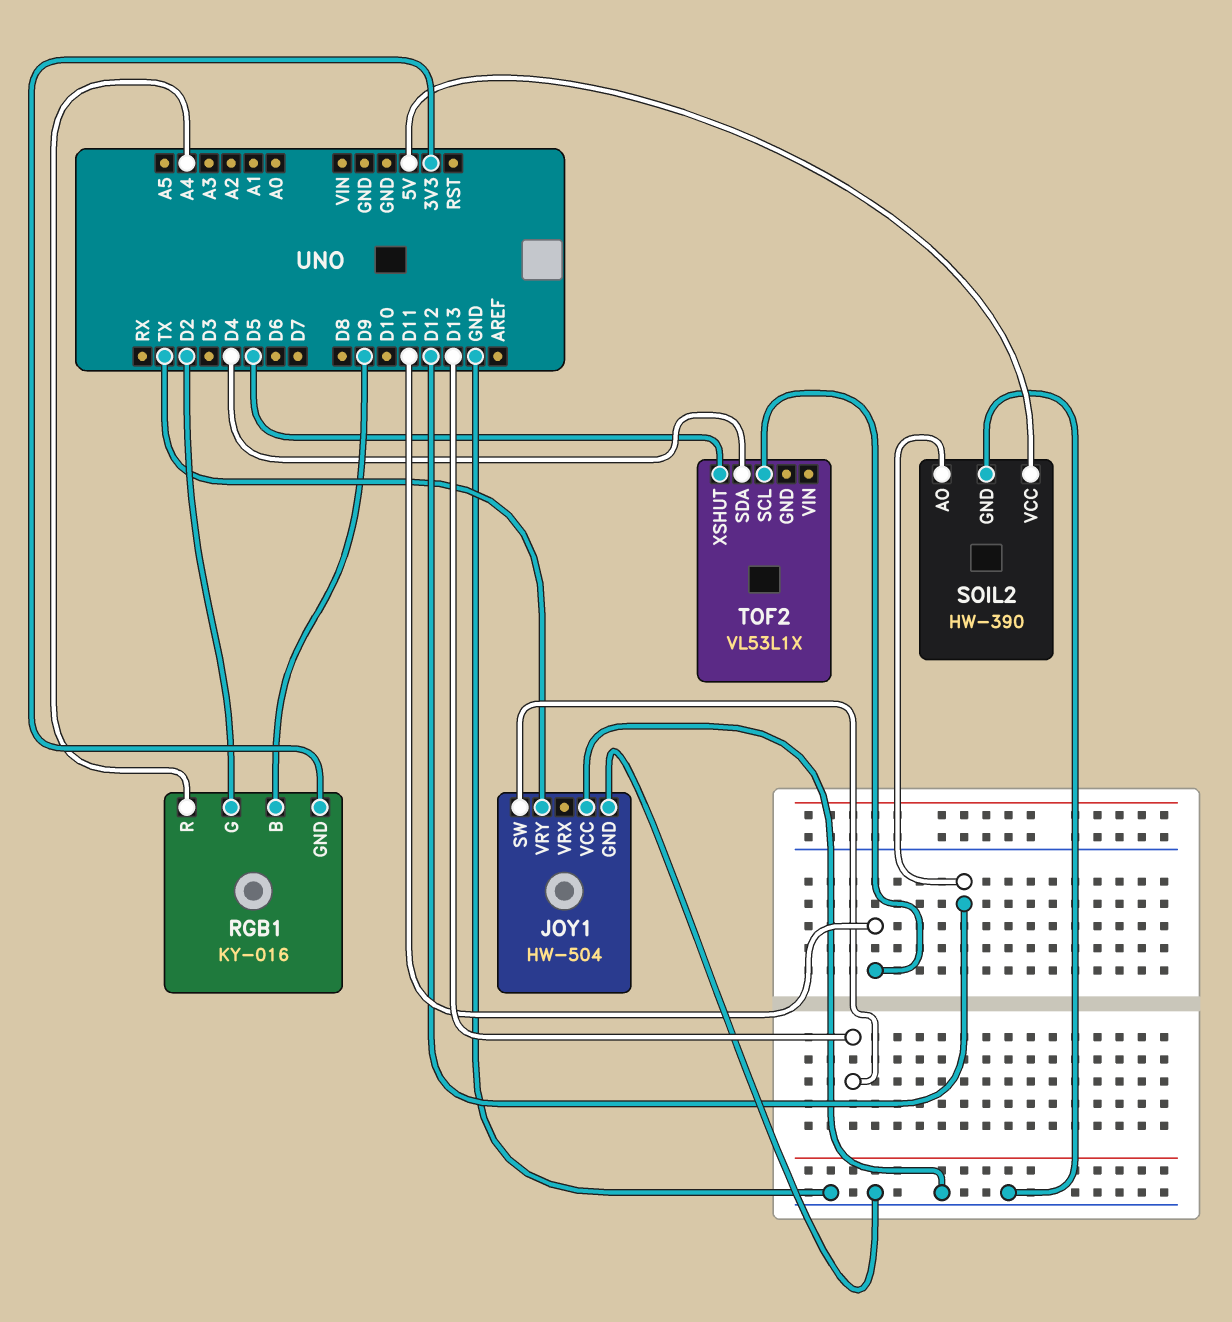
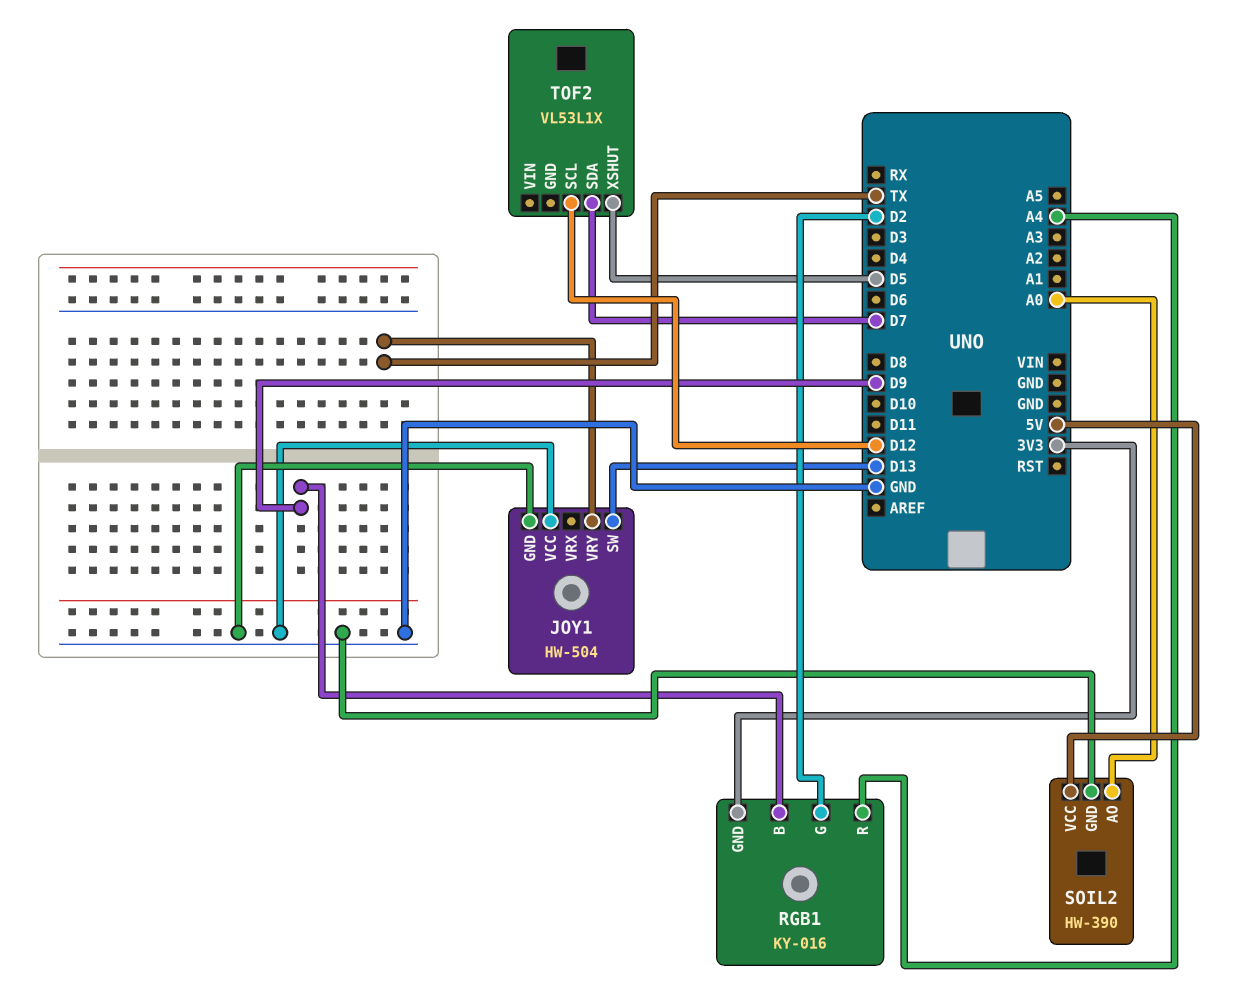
SOIL2 pin AO: D12 -> A0
TOF2 pin SCL: D11 -> D12
TOF2 pin SDA: D4 -> D7

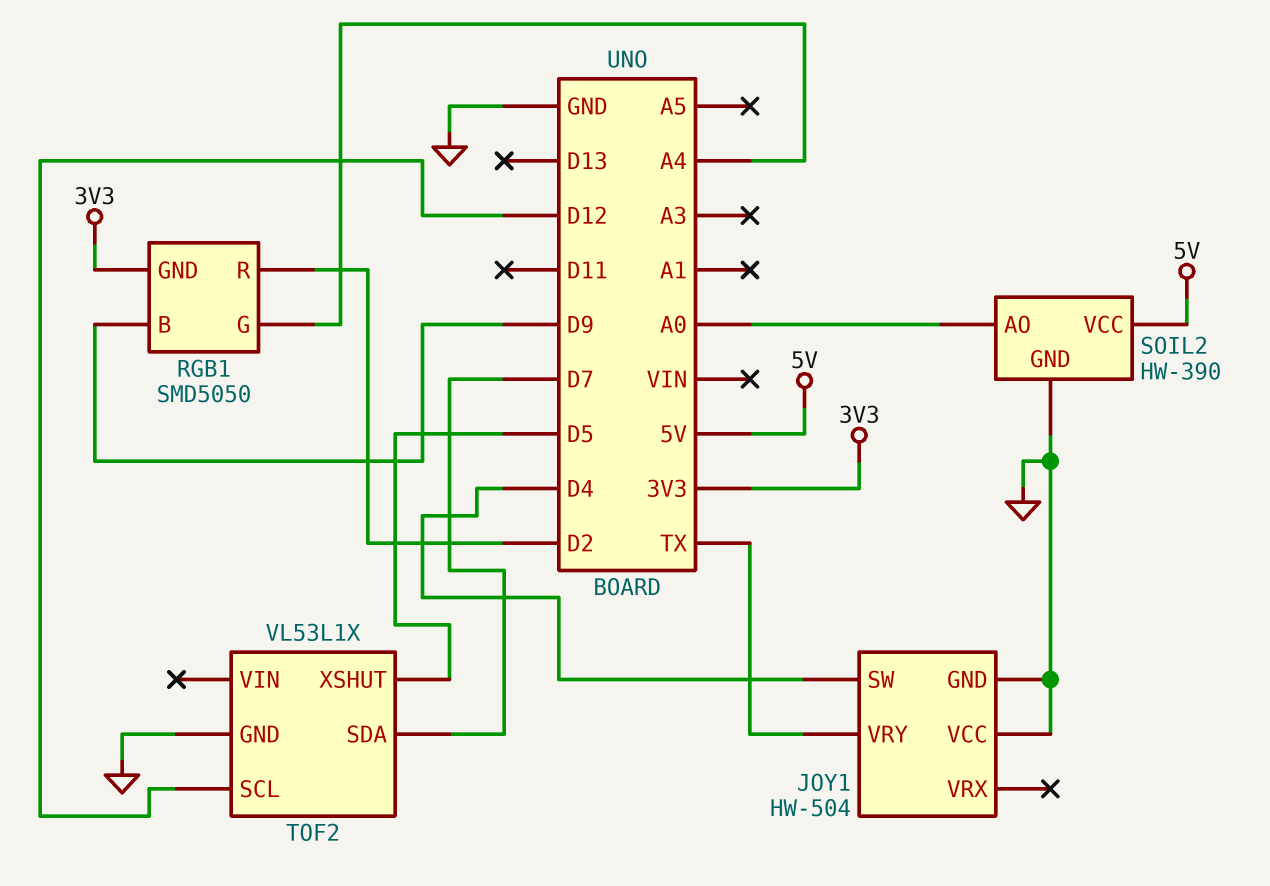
JOY1 pin SW: D13 -> D4
RGB1: KY-016 -> SMD5050
RGB1 pin G: D2 -> A4
RGB1 pin R: A4 -> D2
TOF2 pin GND: none -> GND

